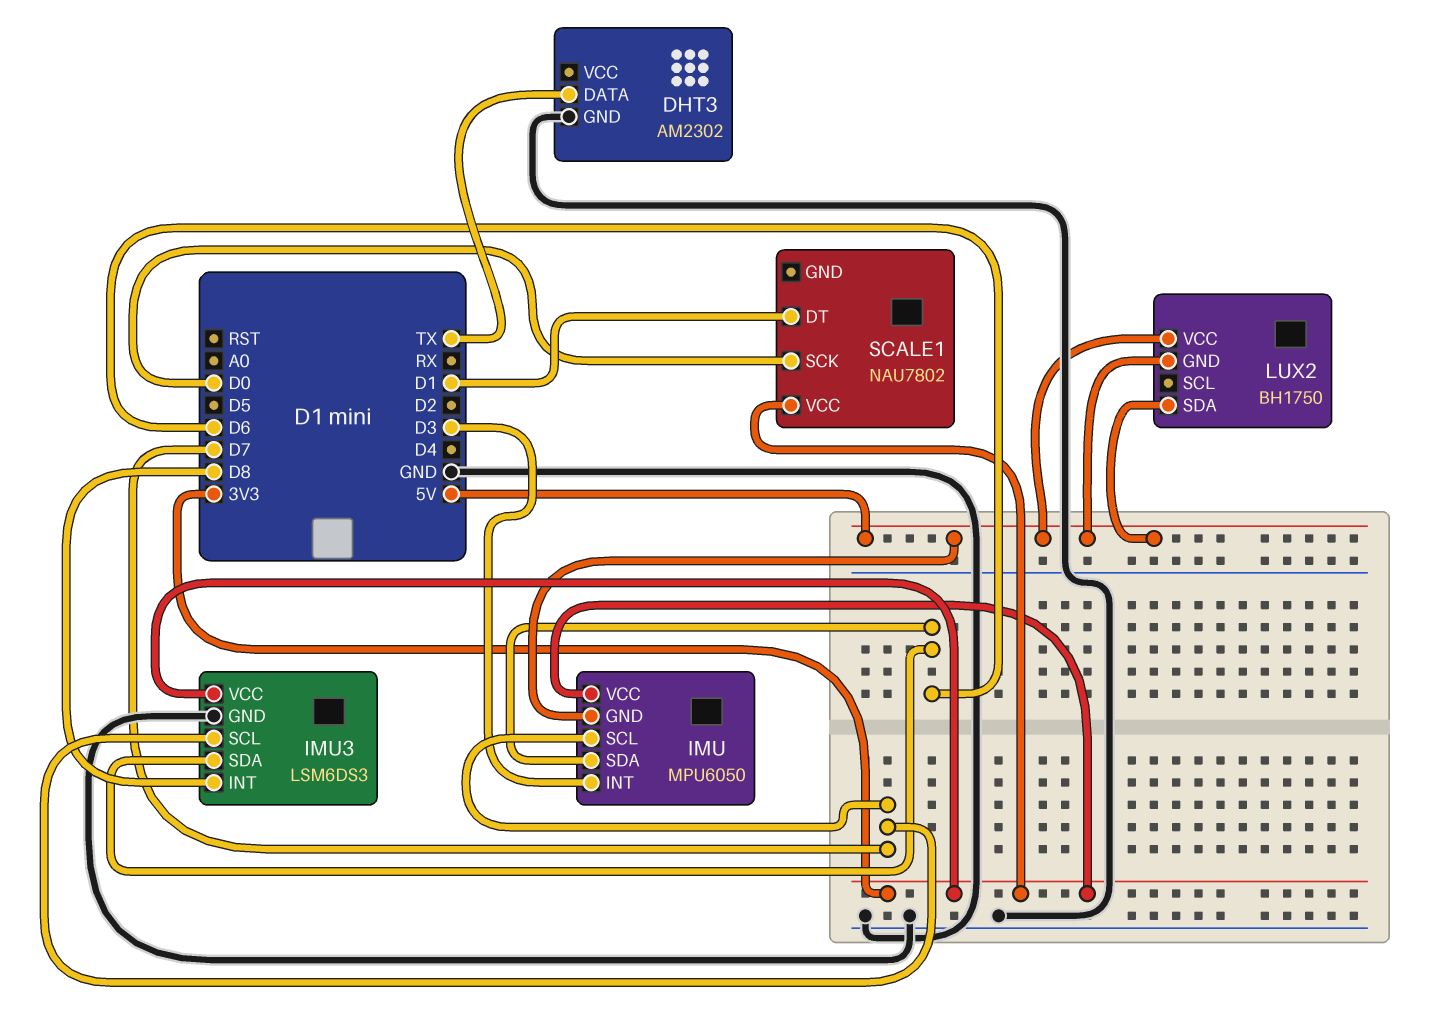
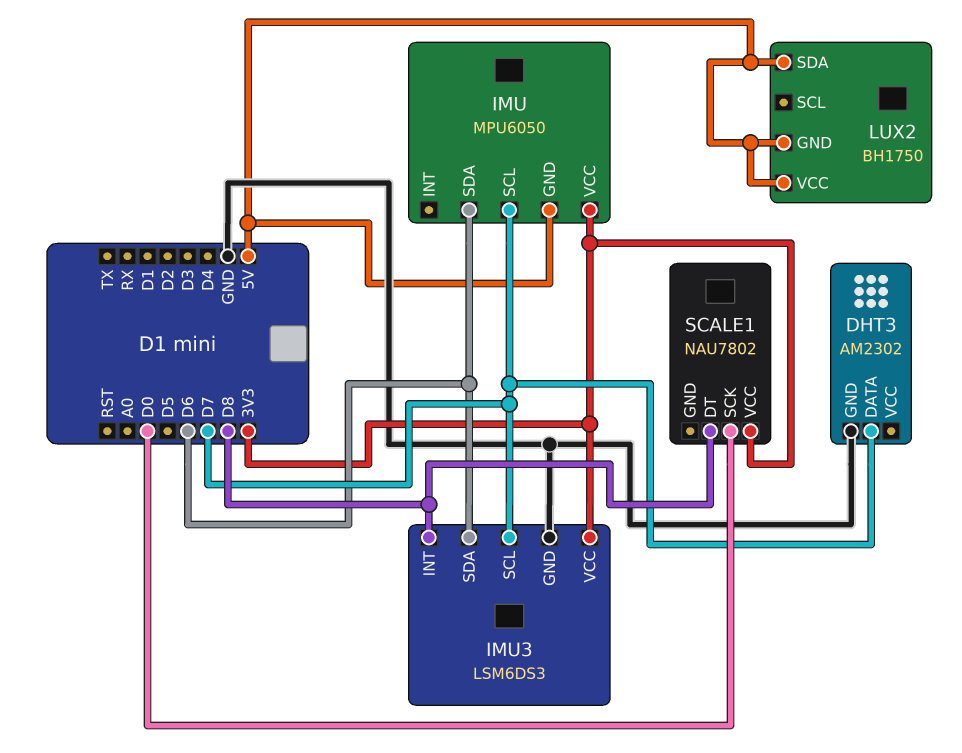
DHT3 pin DATA: TX -> D7
IMU pin INT: D3 -> none
SCALE1 pin DT: D1 -> D8

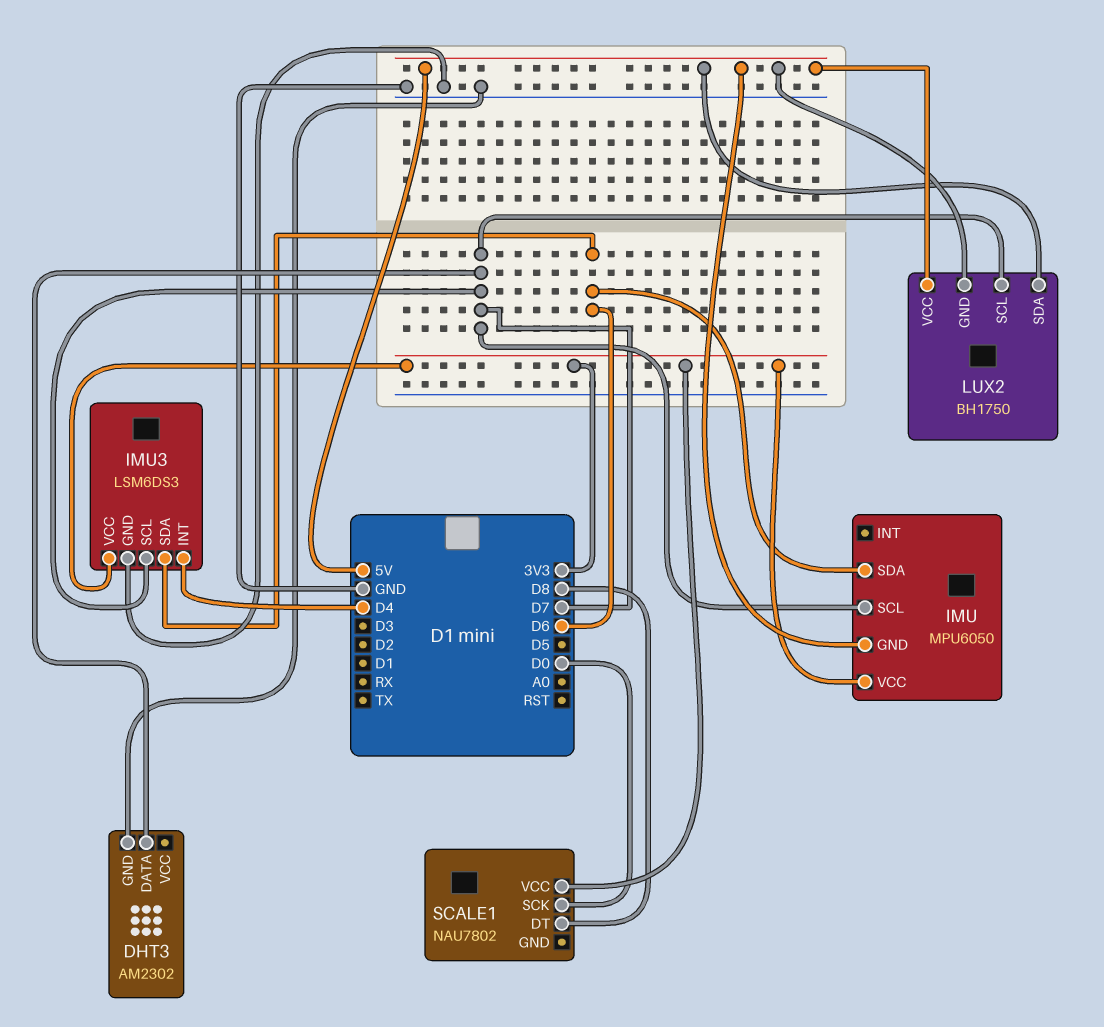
IMU3 pin INT: D8 -> D4
LUX2 pin SCL: none -> D7

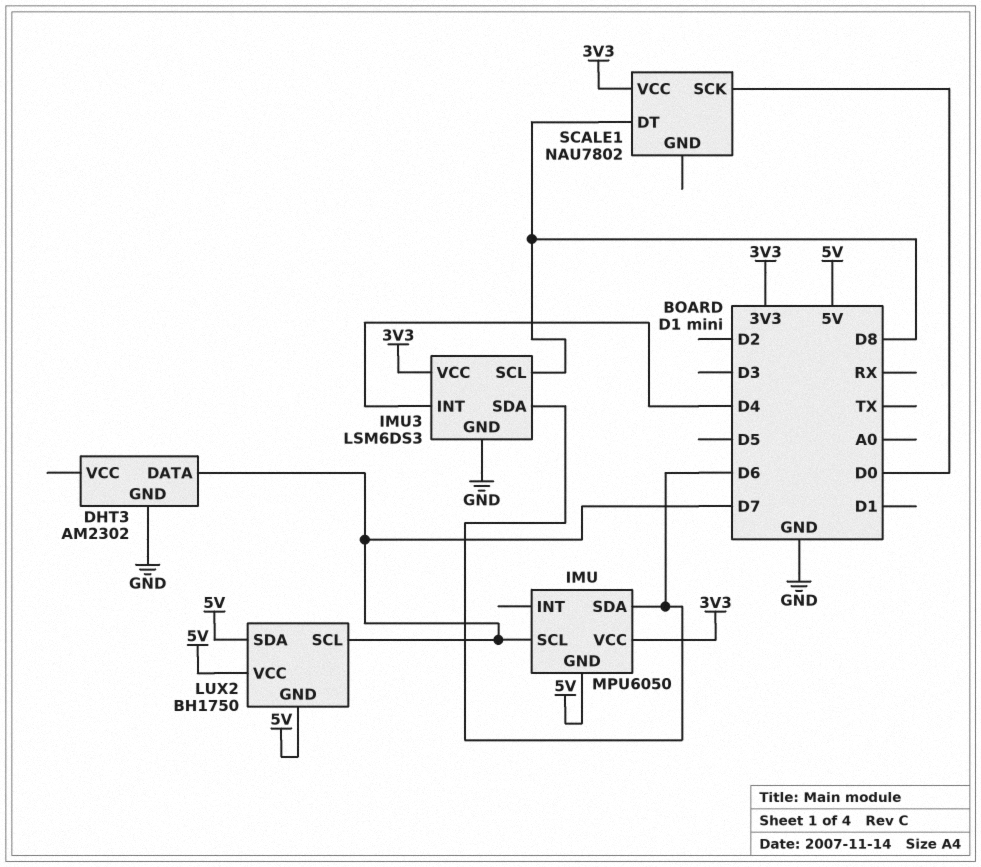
IMU3 pin SCL: D7 -> D8

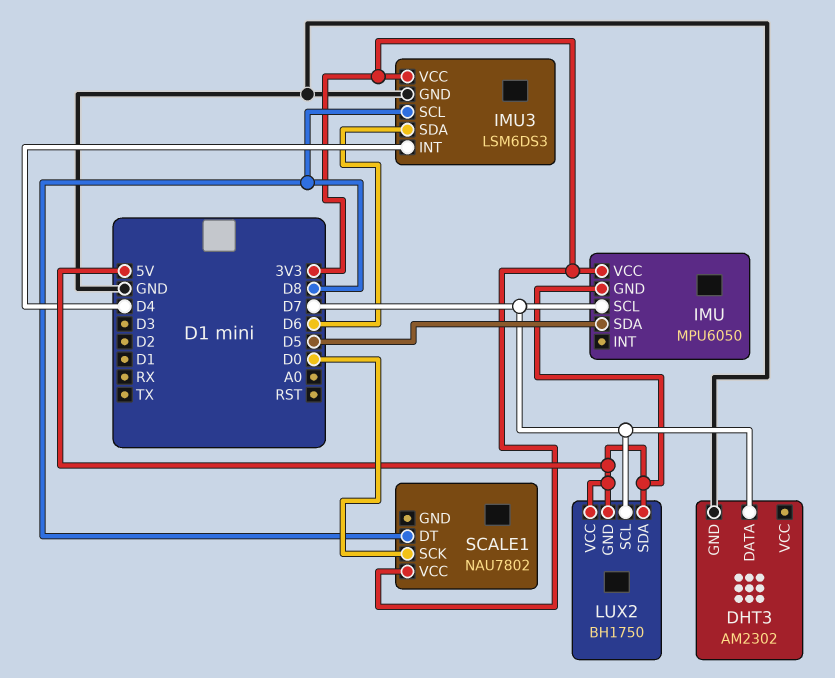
IMU pin SDA: D6 -> D5

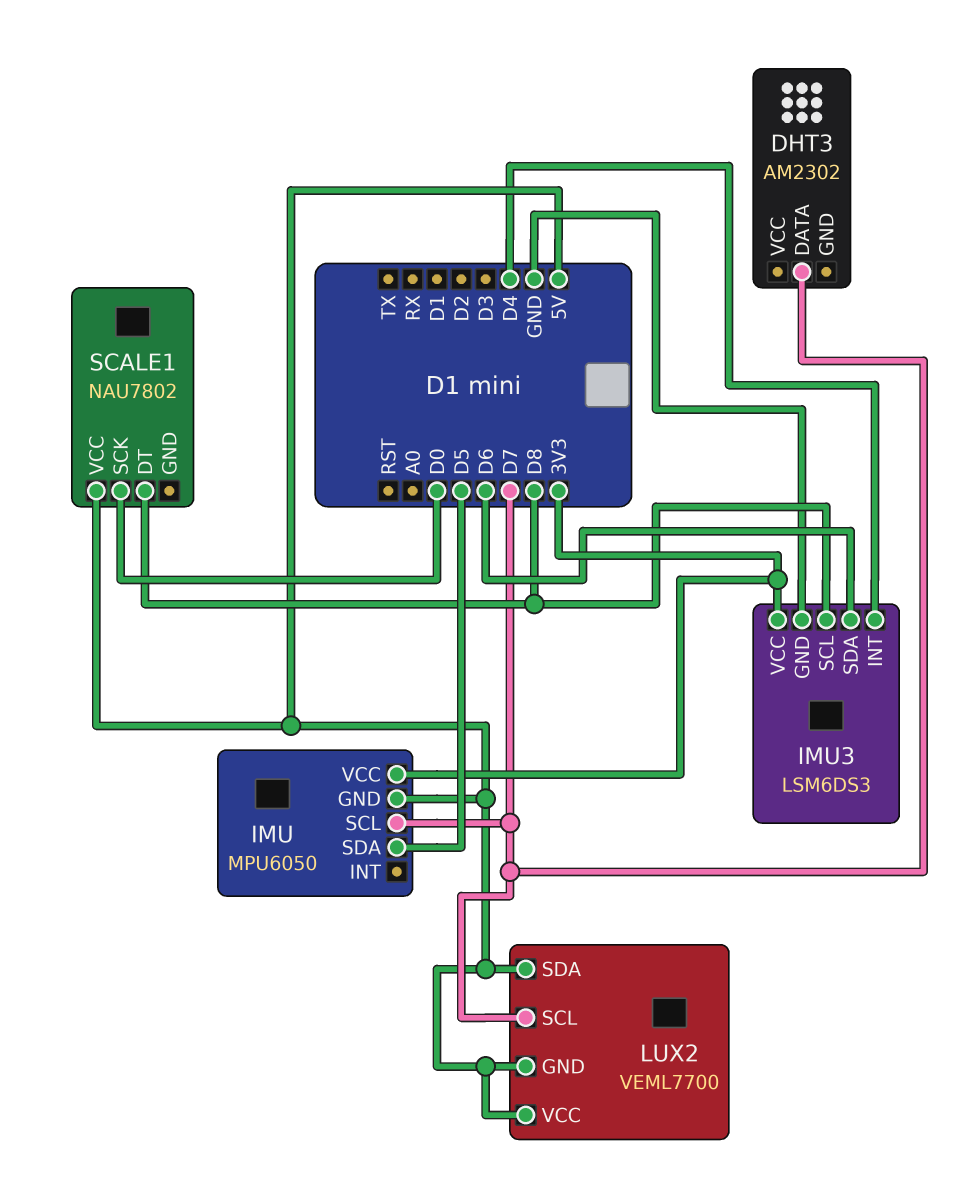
DHT3 pin GND: GND -> none
LUX2: BH1750 -> VEML7700
SCALE1 pin VCC: 3V3 -> 5V

